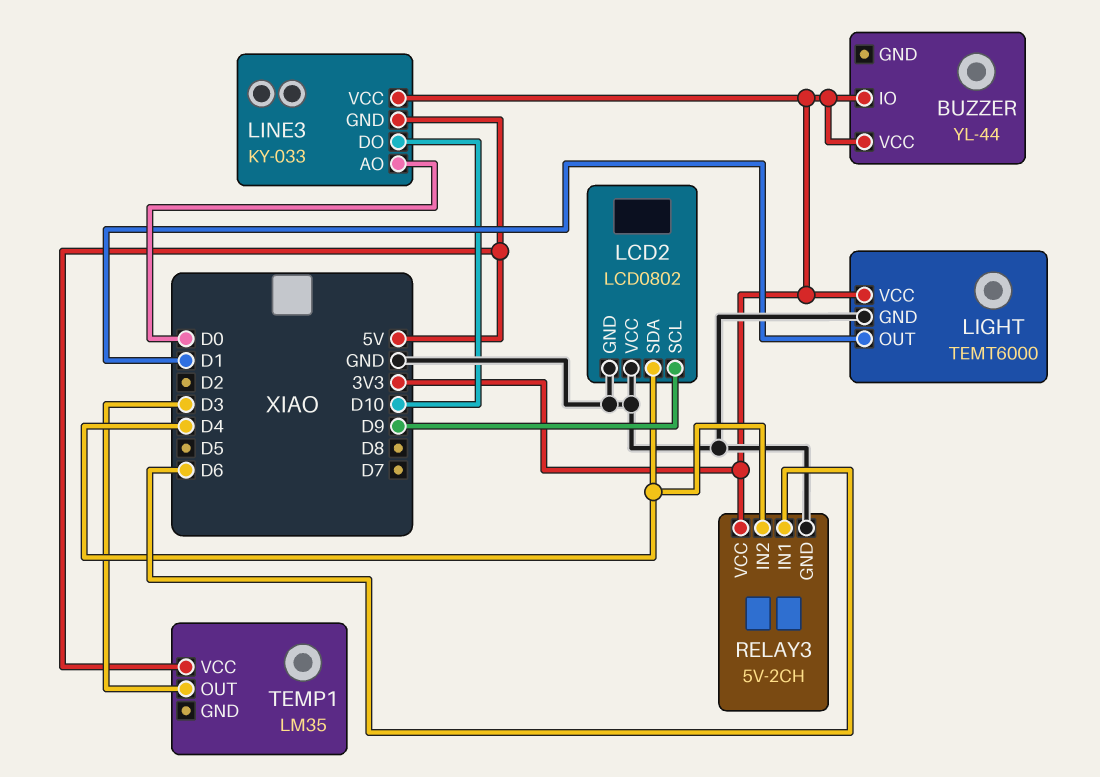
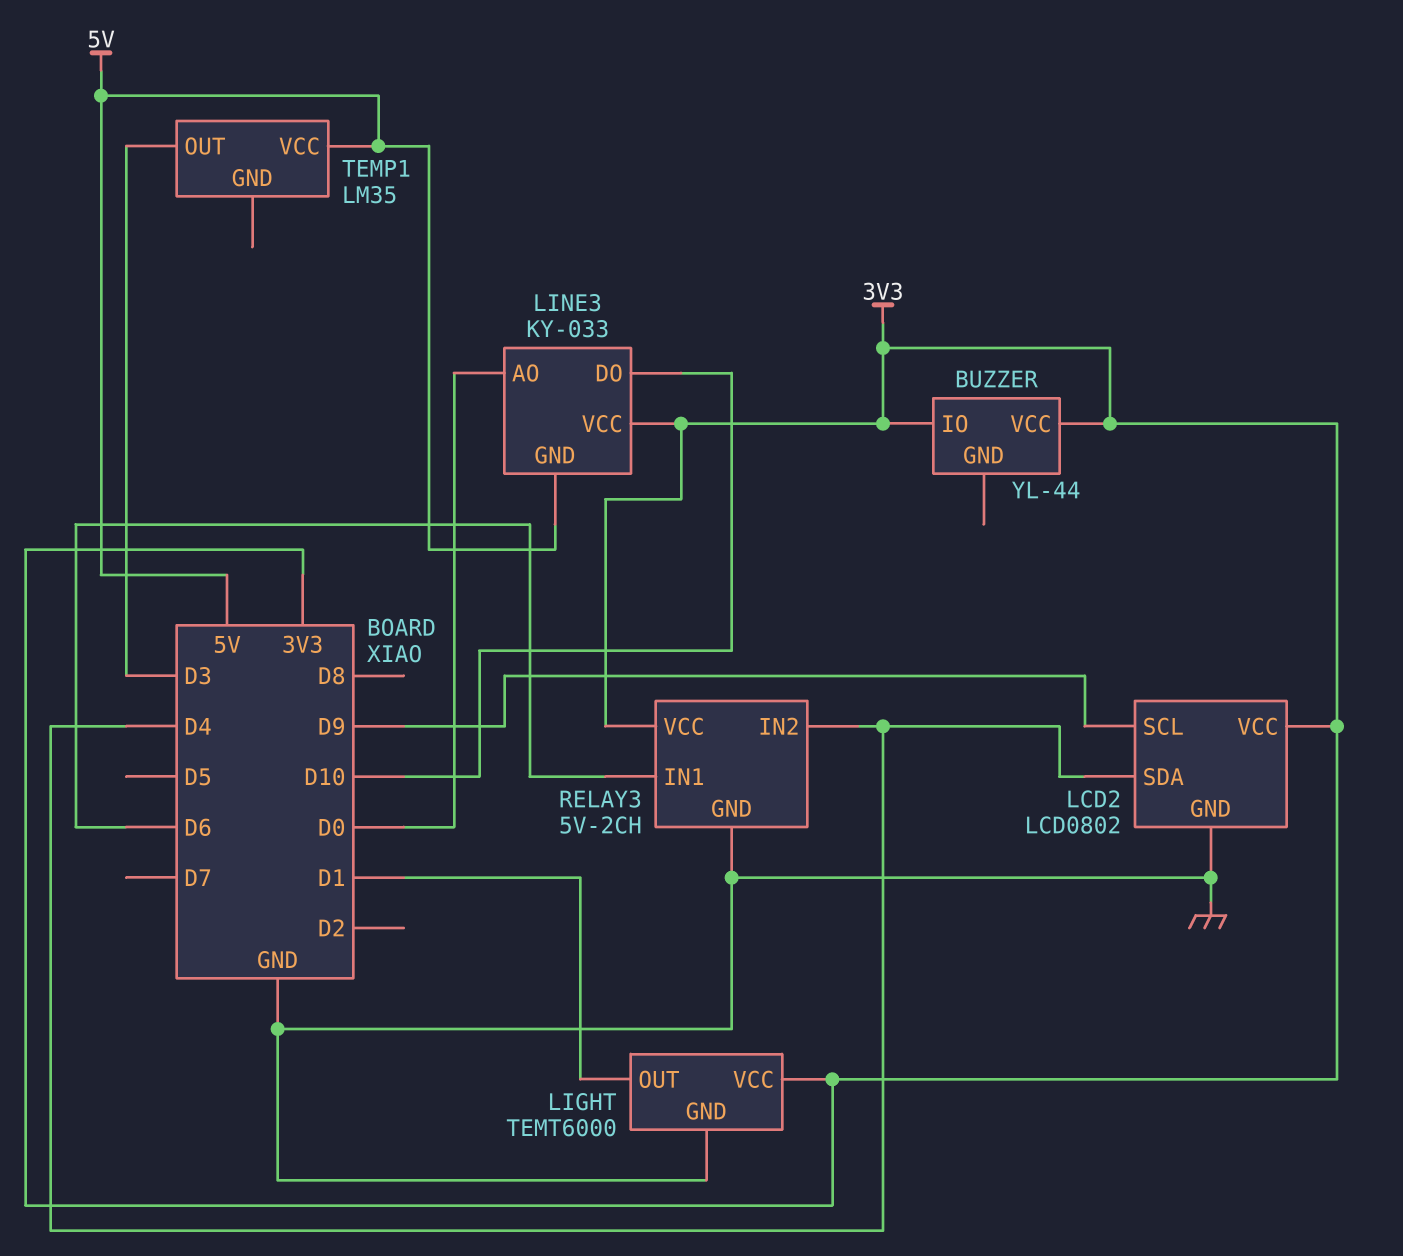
LCD2 pin VCC: GND -> 3V3

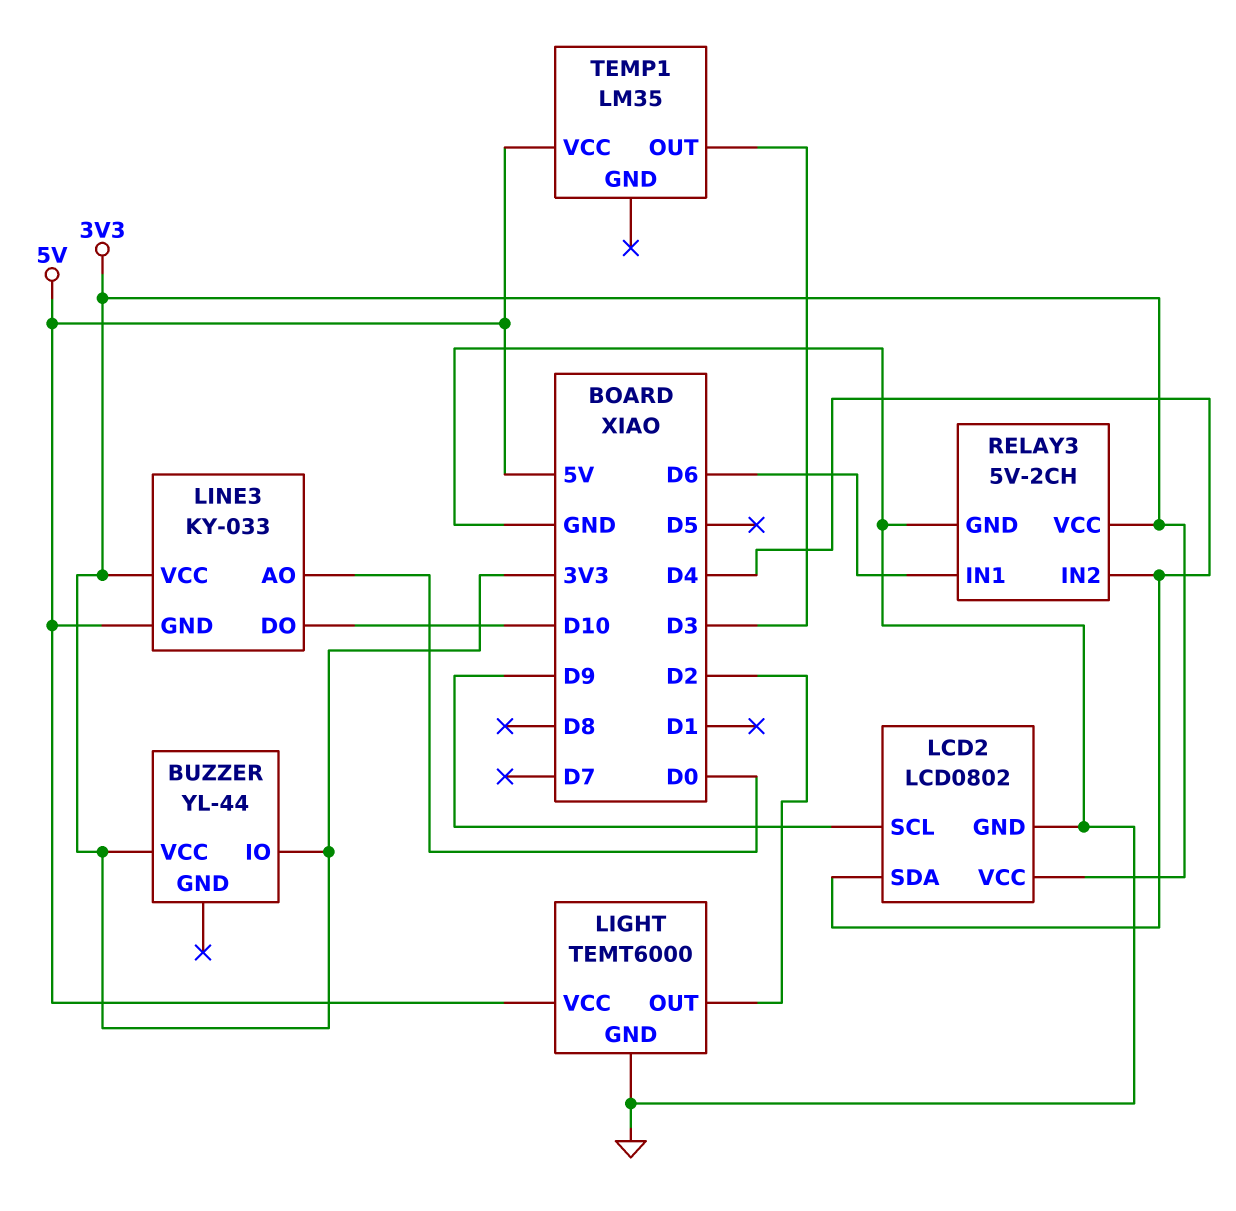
LIGHT pin OUT: D1 -> D2
LIGHT pin VCC: 3V3 -> 5V

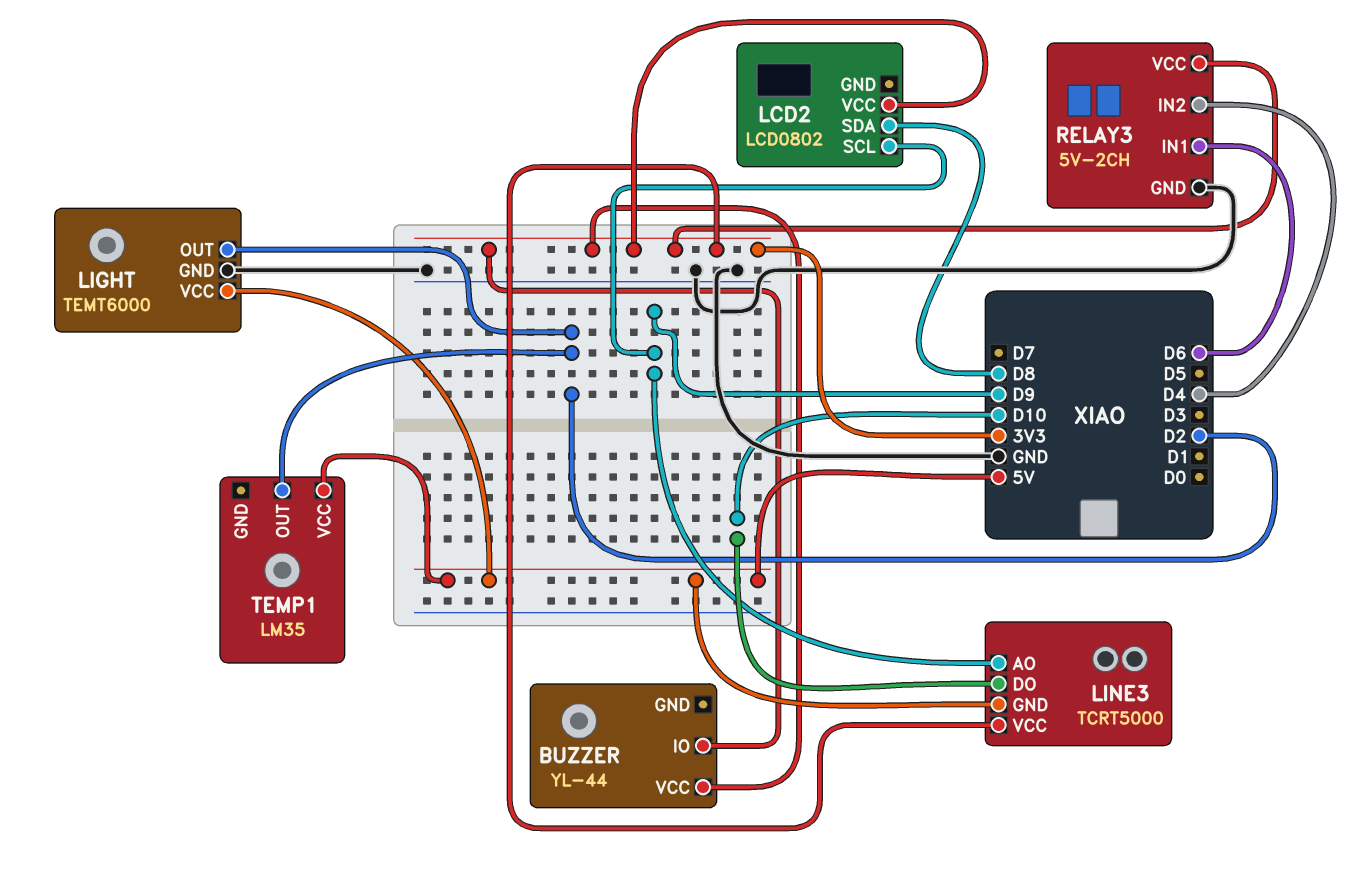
LCD2 pin GND: GND -> none
LCD2 pin SDA: D4 -> D8
LINE3: KY-033 -> TCRT5000
LINE3 pin AO: D0 -> D9
TEMP1 pin OUT: D3 -> D2

